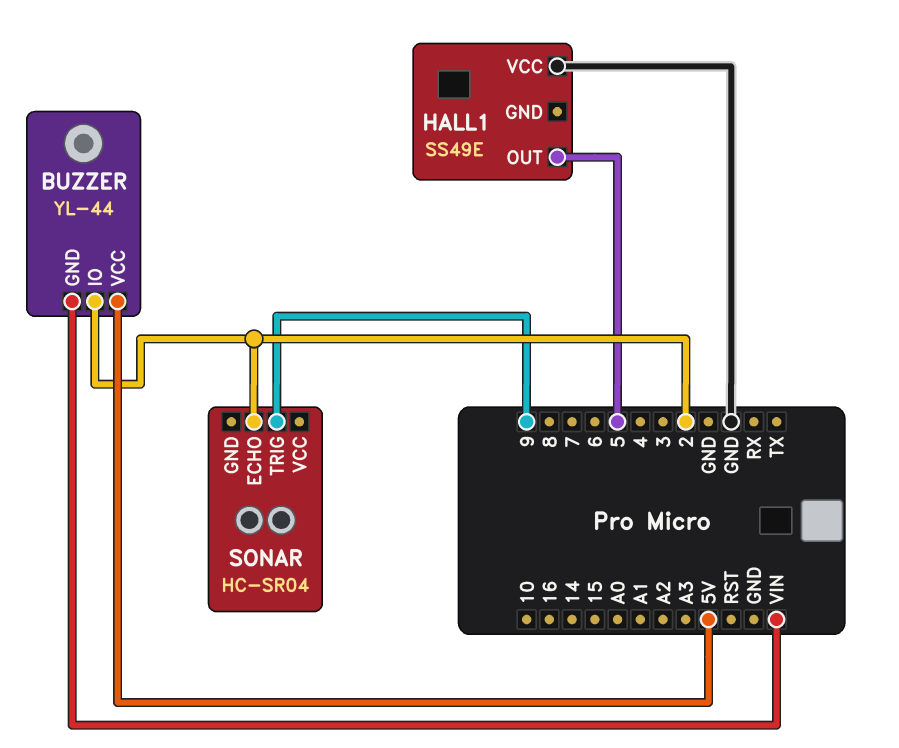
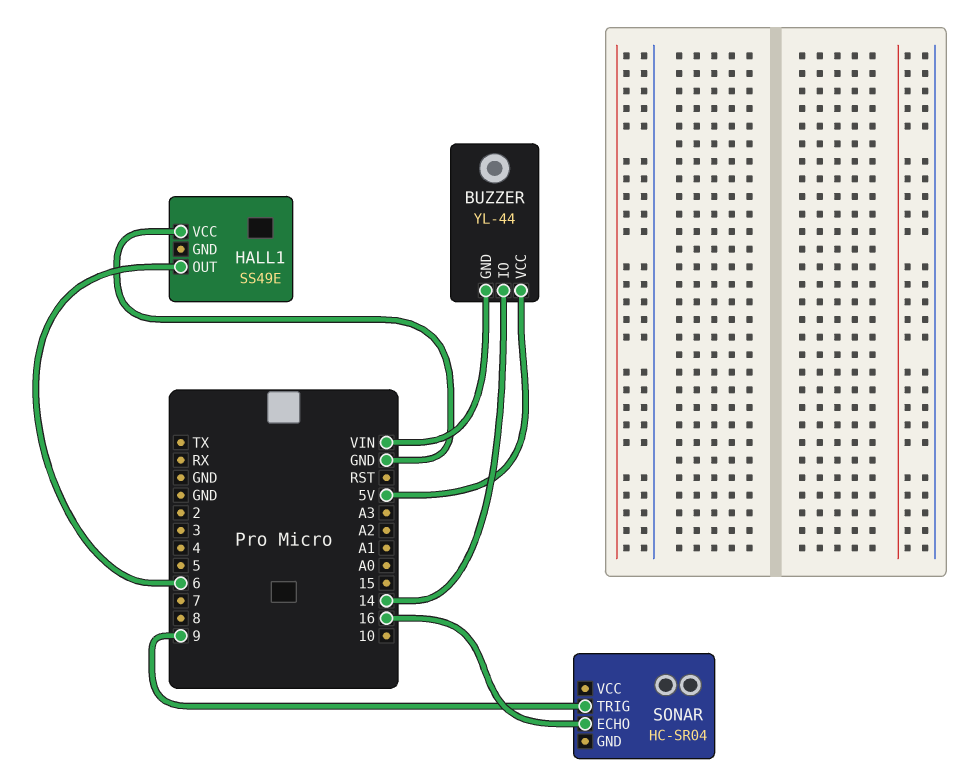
BUZZER pin IO: 2 -> 14
HALL1 pin OUT: 5 -> 6
SONAR pin ECHO: 2 -> 16

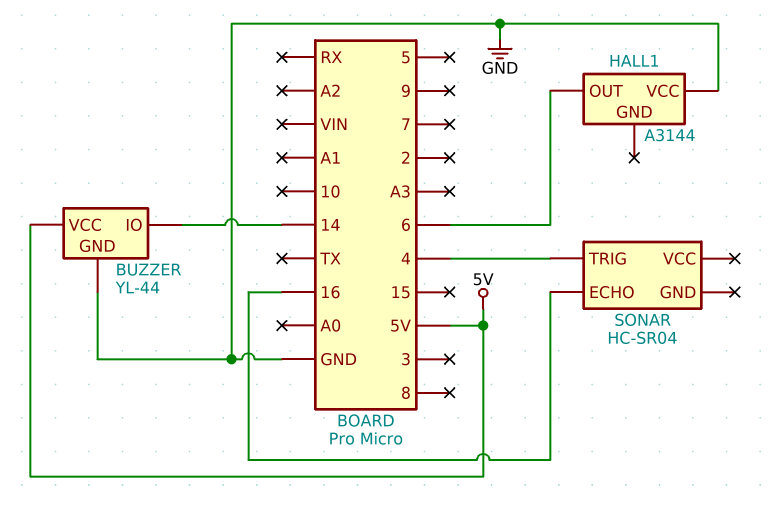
BUZZER pin GND: VIN -> GND
HALL1: SS49E -> A3144
SONAR pin TRIG: 9 -> 4

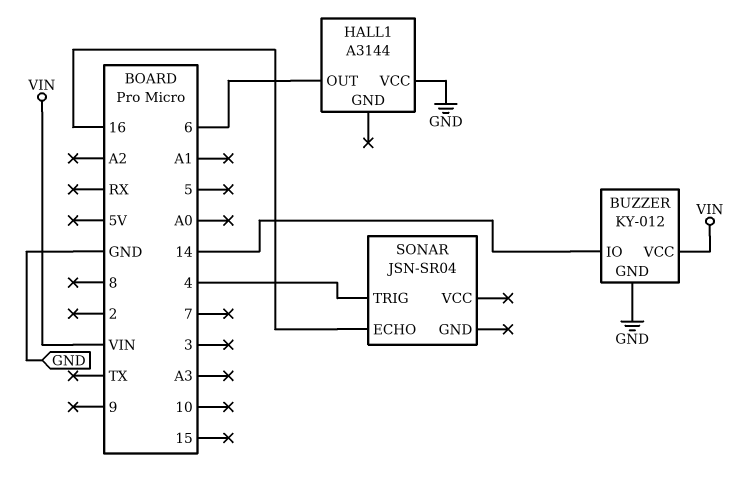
BUZZER: YL-44 -> KY-012
BUZZER pin VCC: 5V -> VIN
SONAR: HC-SR04 -> JSN-SR04

